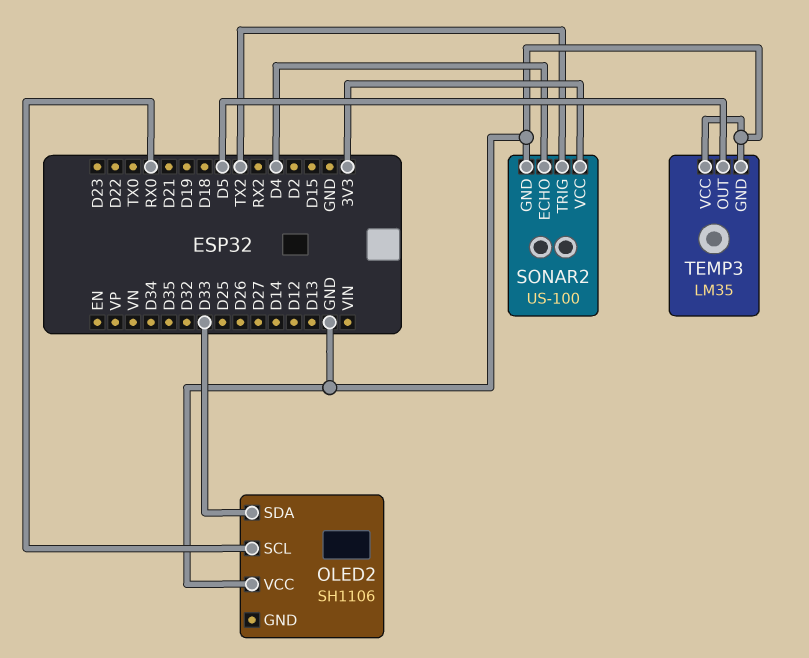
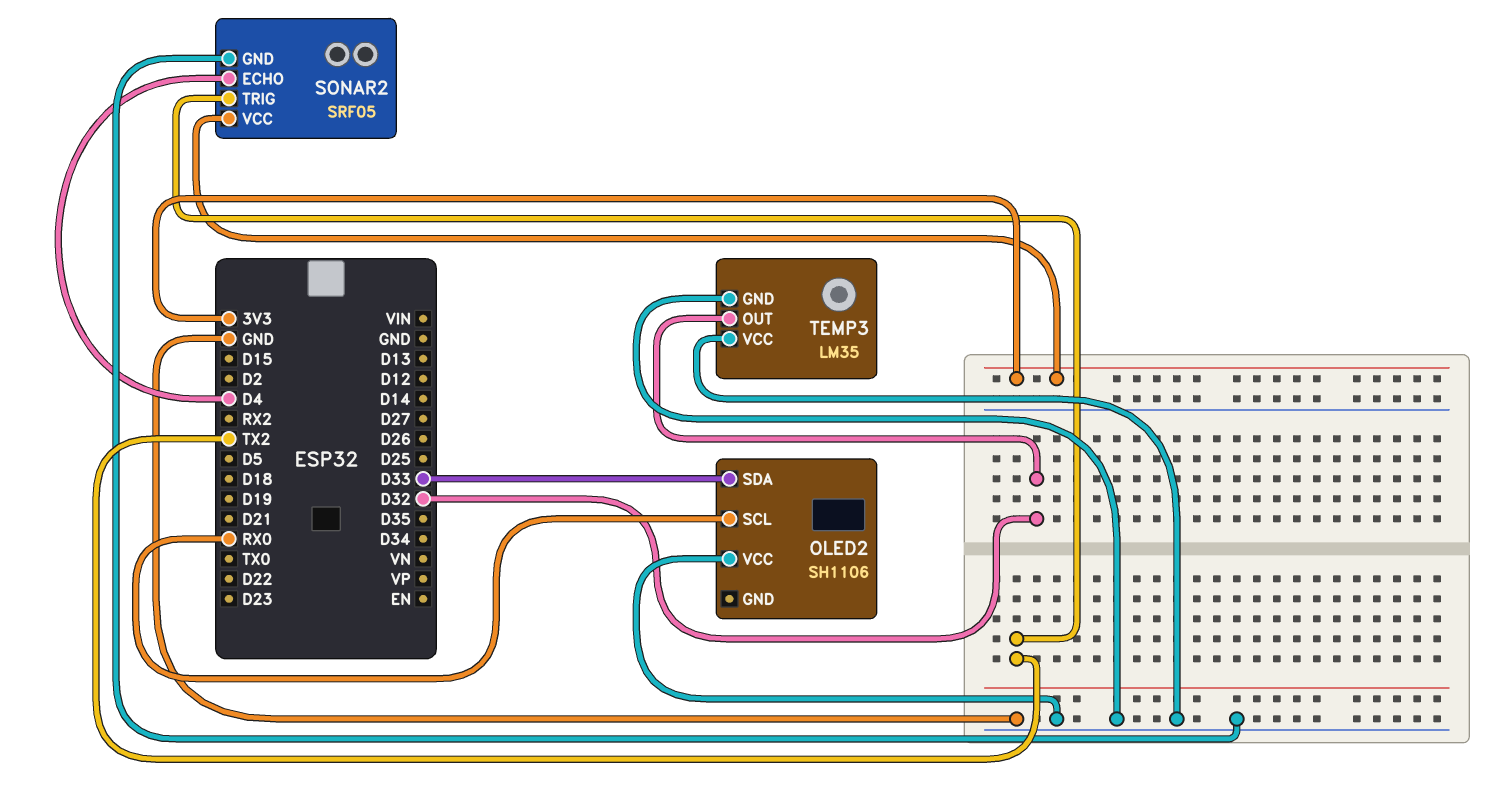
SONAR2: US-100 -> SRF05
TEMP3 pin OUT: D5 -> D32

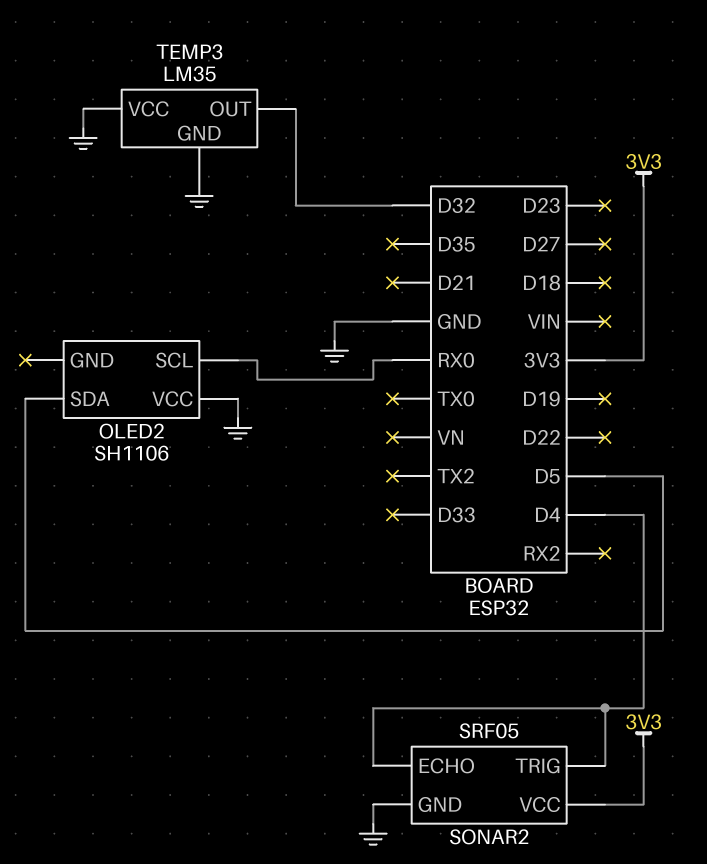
OLED2 pin SDA: D33 -> D5
SONAR2 pin TRIG: TX2 -> D4

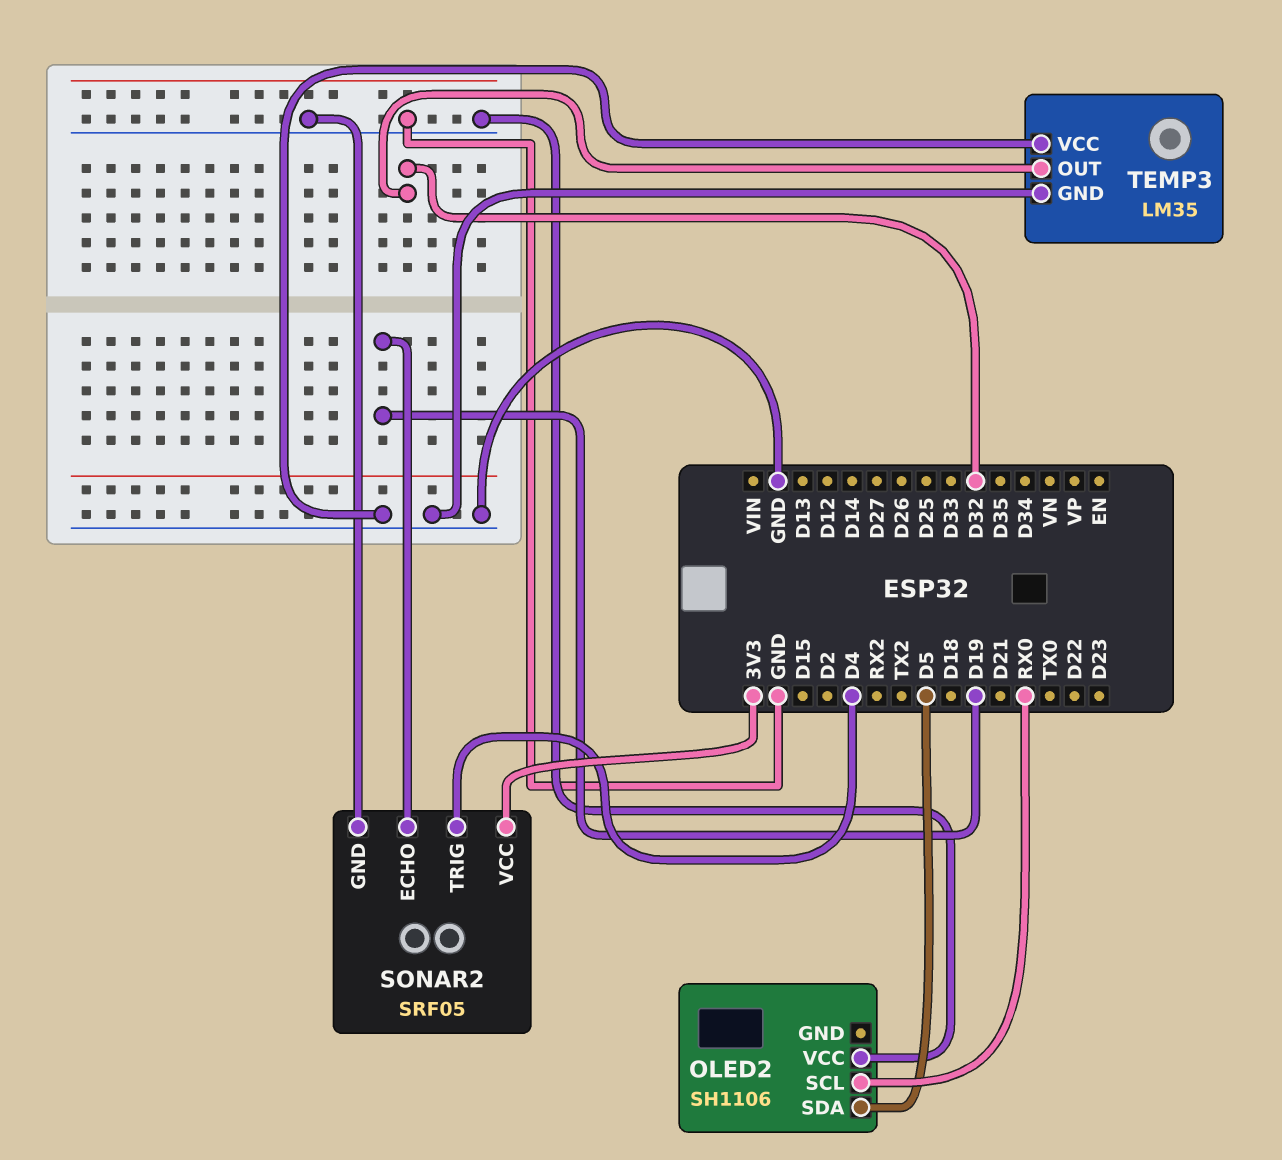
SONAR2 pin ECHO: D4 -> D19

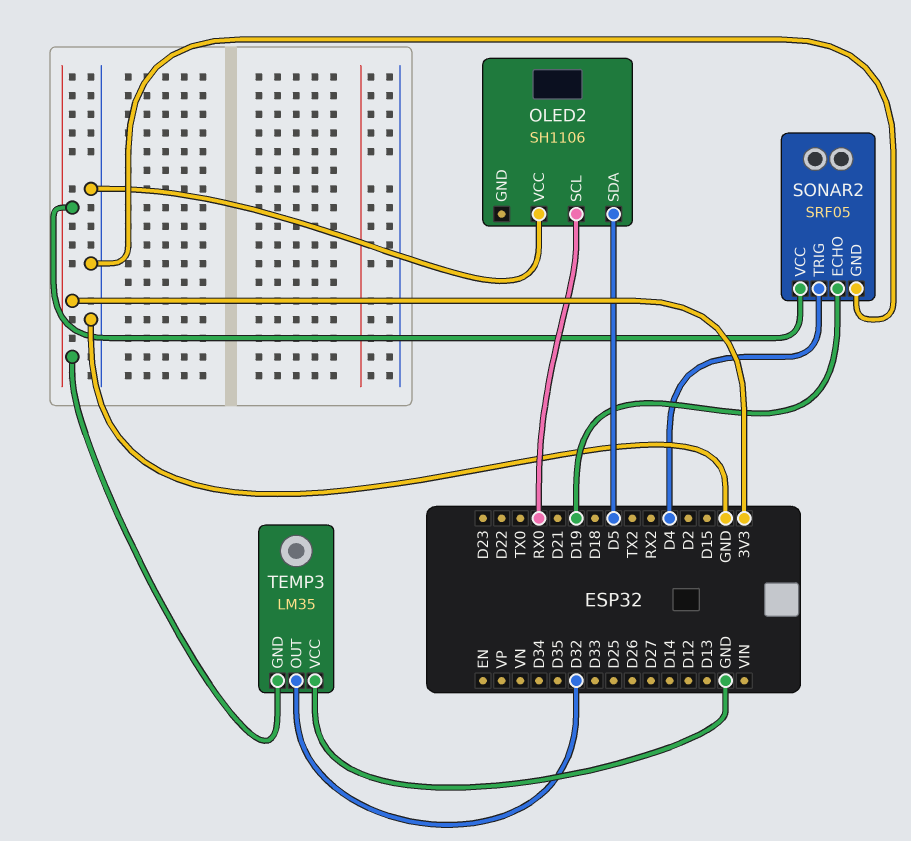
TEMP3 pin GND: GND -> 3V3

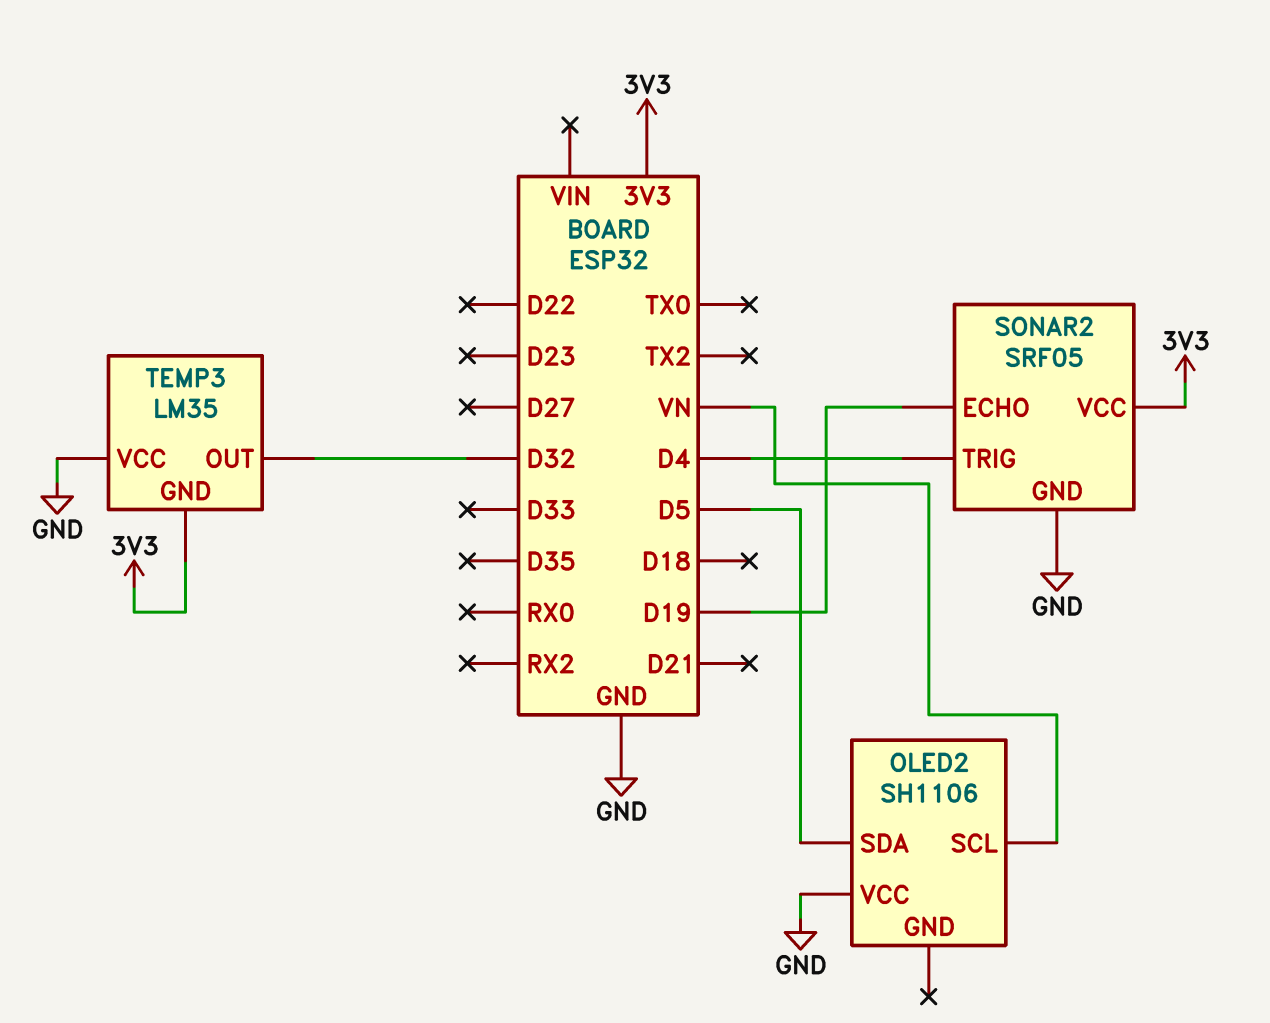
OLED2 pin SCL: RX0 -> VN

